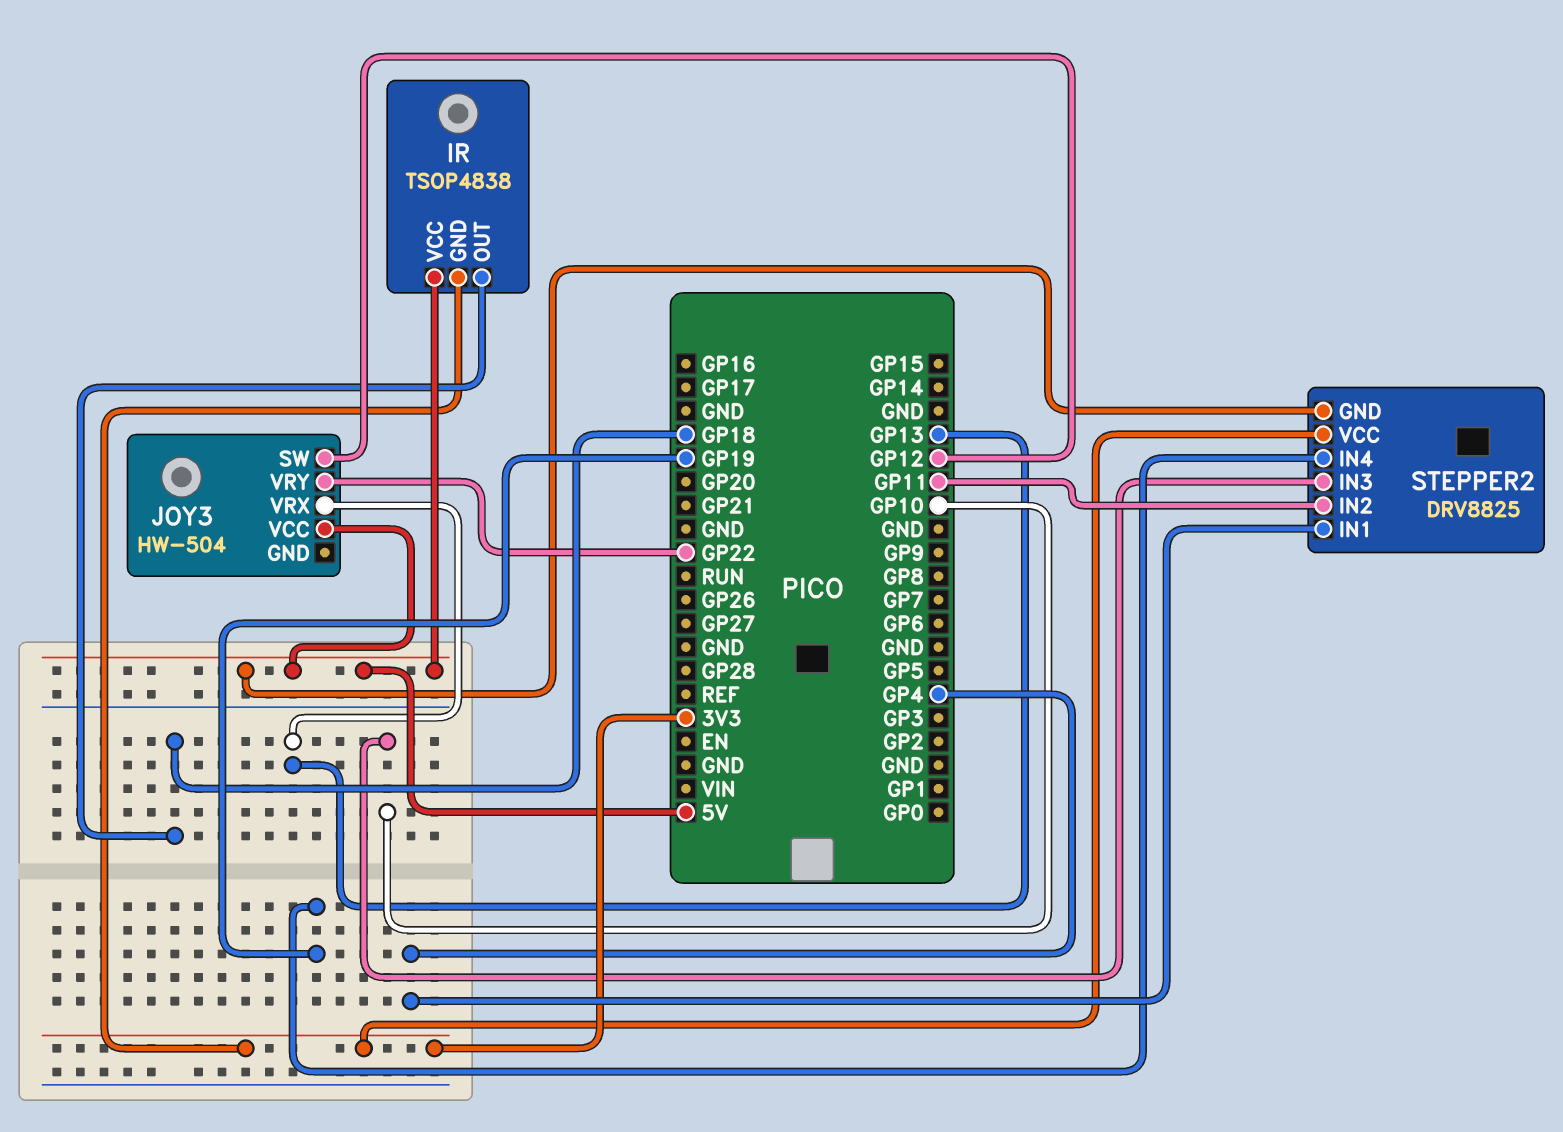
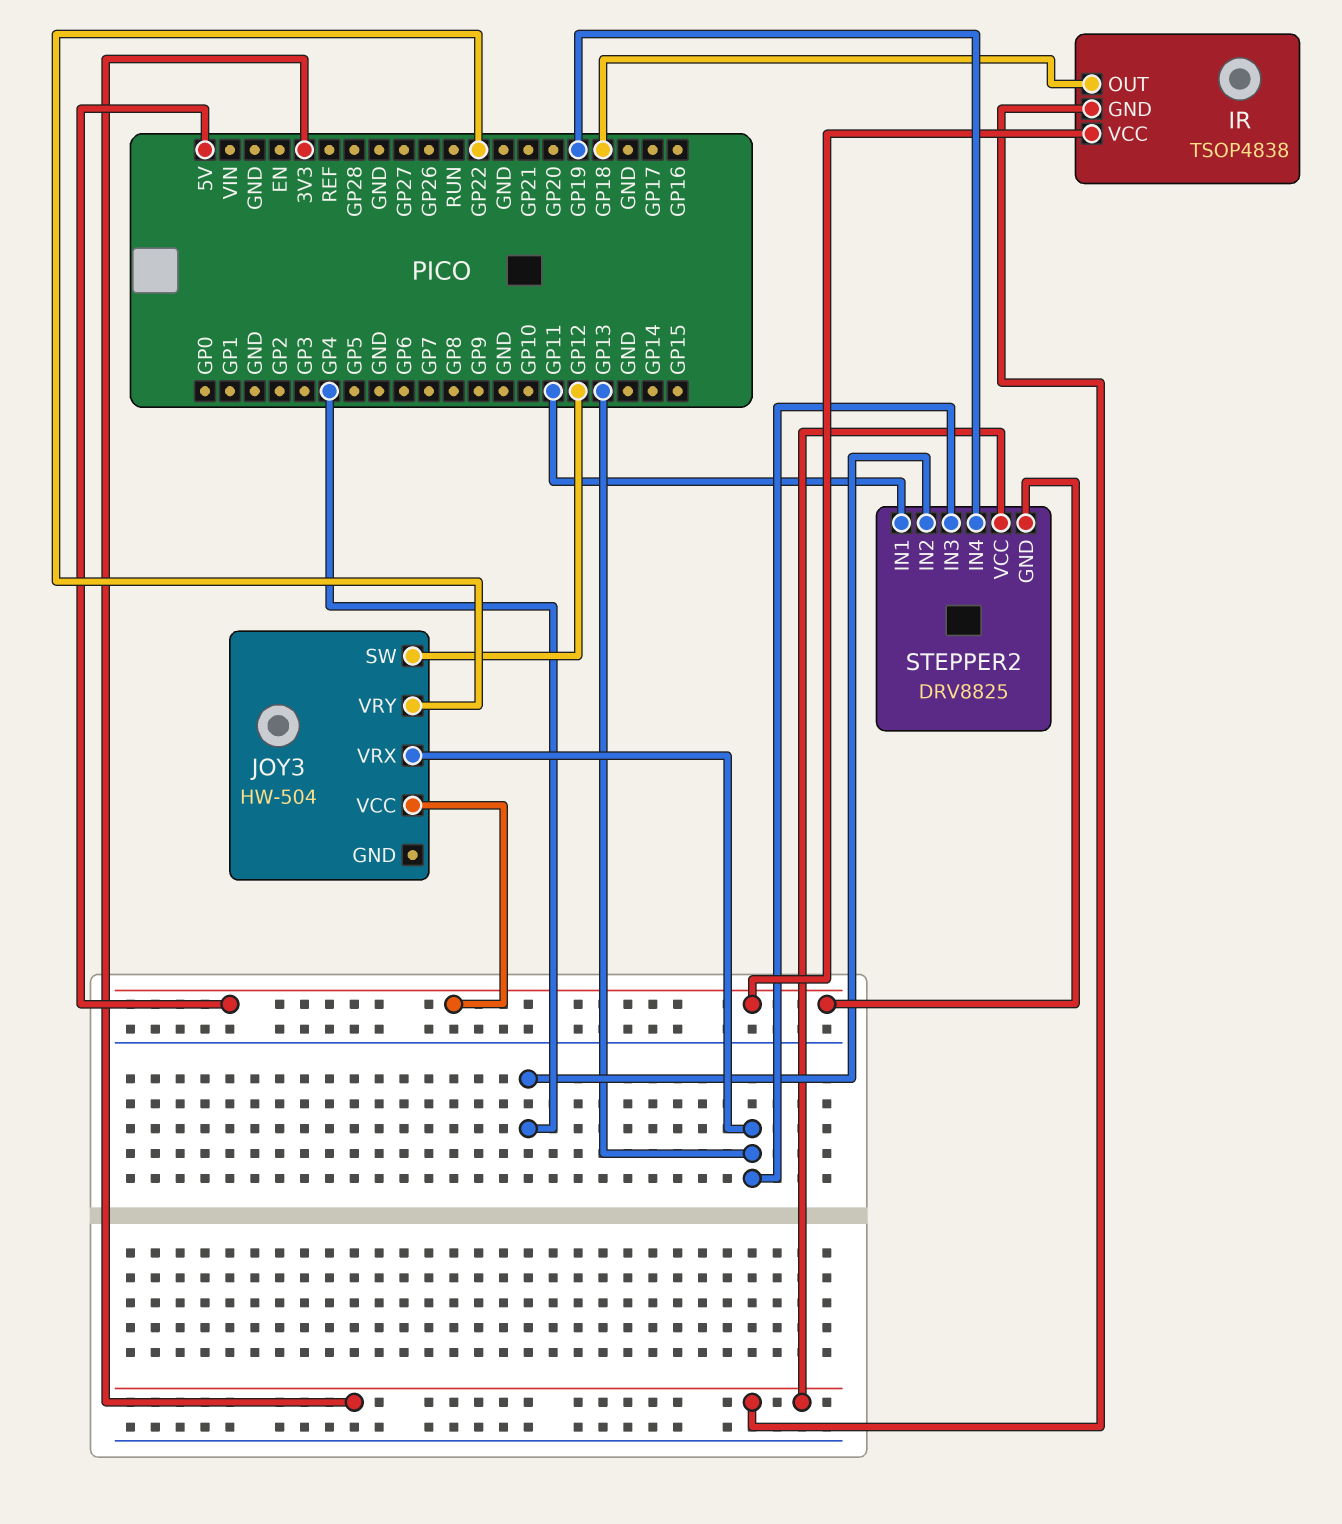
STEPPER2 pin IN1: GP4 -> GP11
STEPPER2 pin IN2: GP11 -> GP4
STEPPER2 pin IN3: GP10 -> GP13

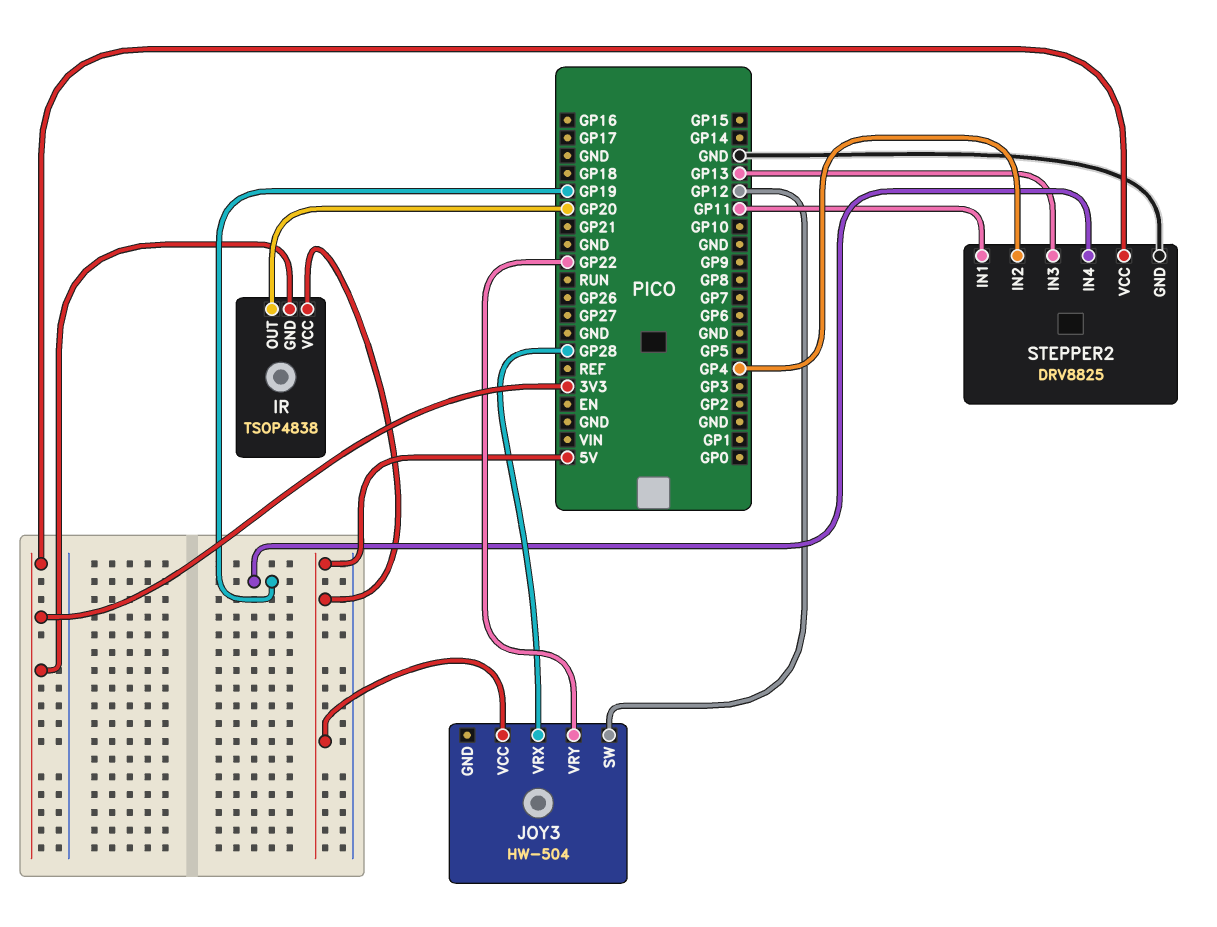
IR pin OUT: GP18 -> GP20
JOY3 pin VRX: GP13 -> GP28
STEPPER2 pin GND: 5V -> GND

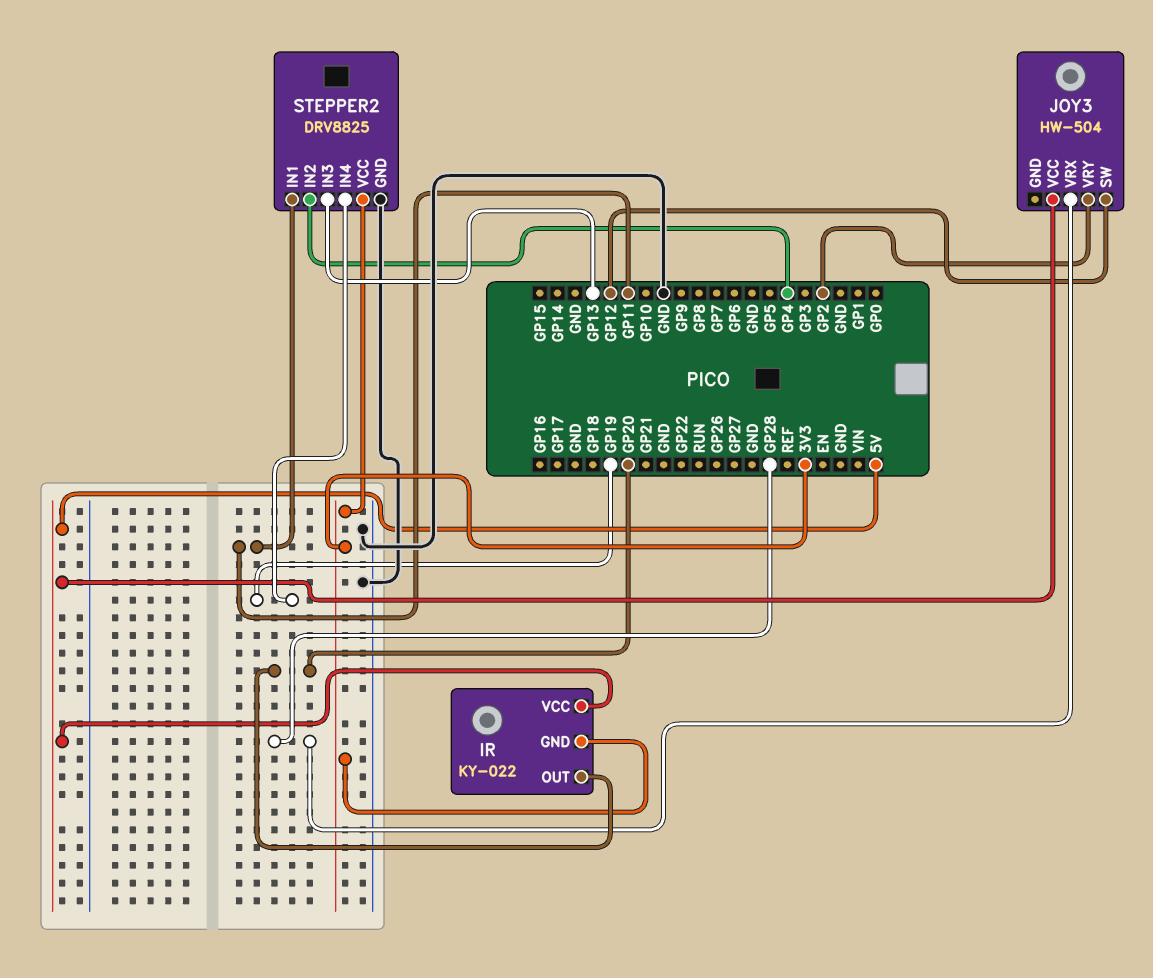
IR: TSOP4838 -> KY-022
JOY3 pin VRY: GP22 -> GP2

